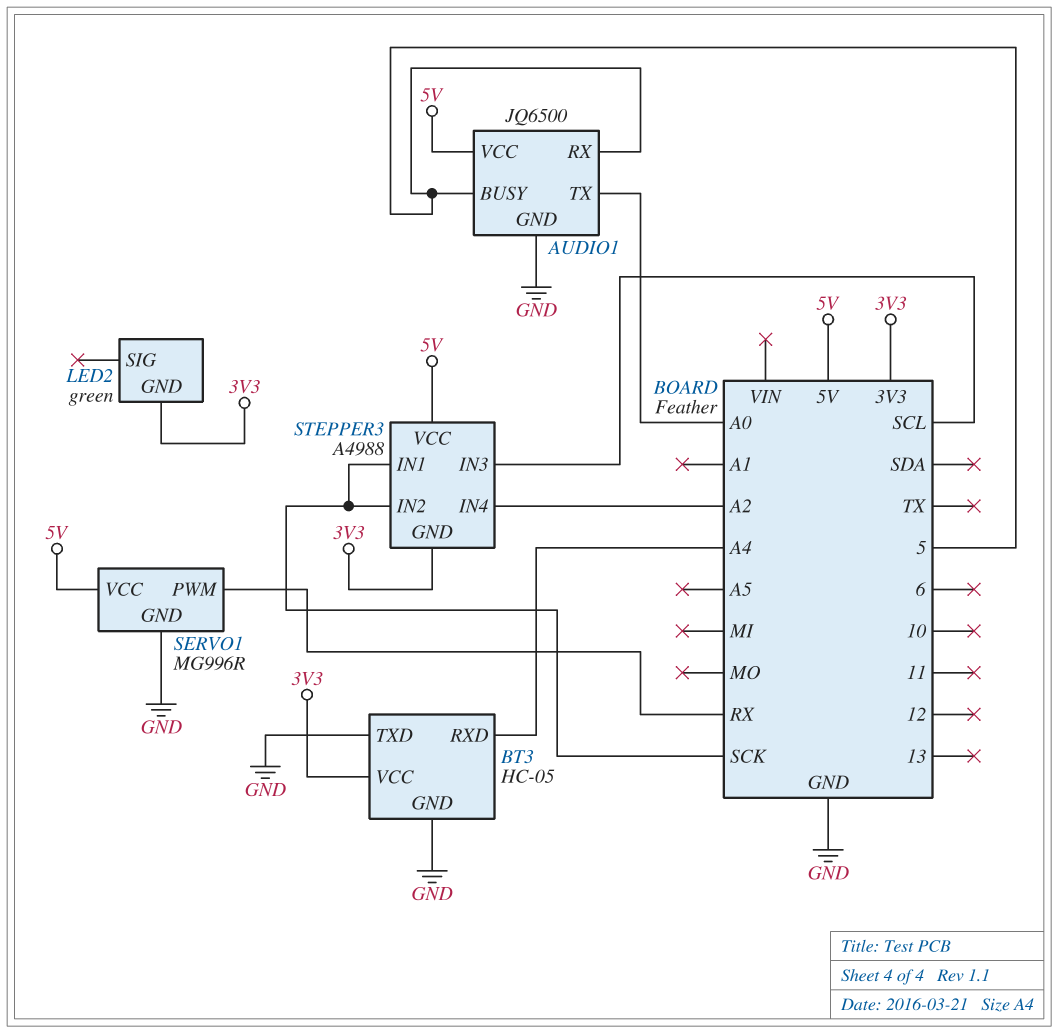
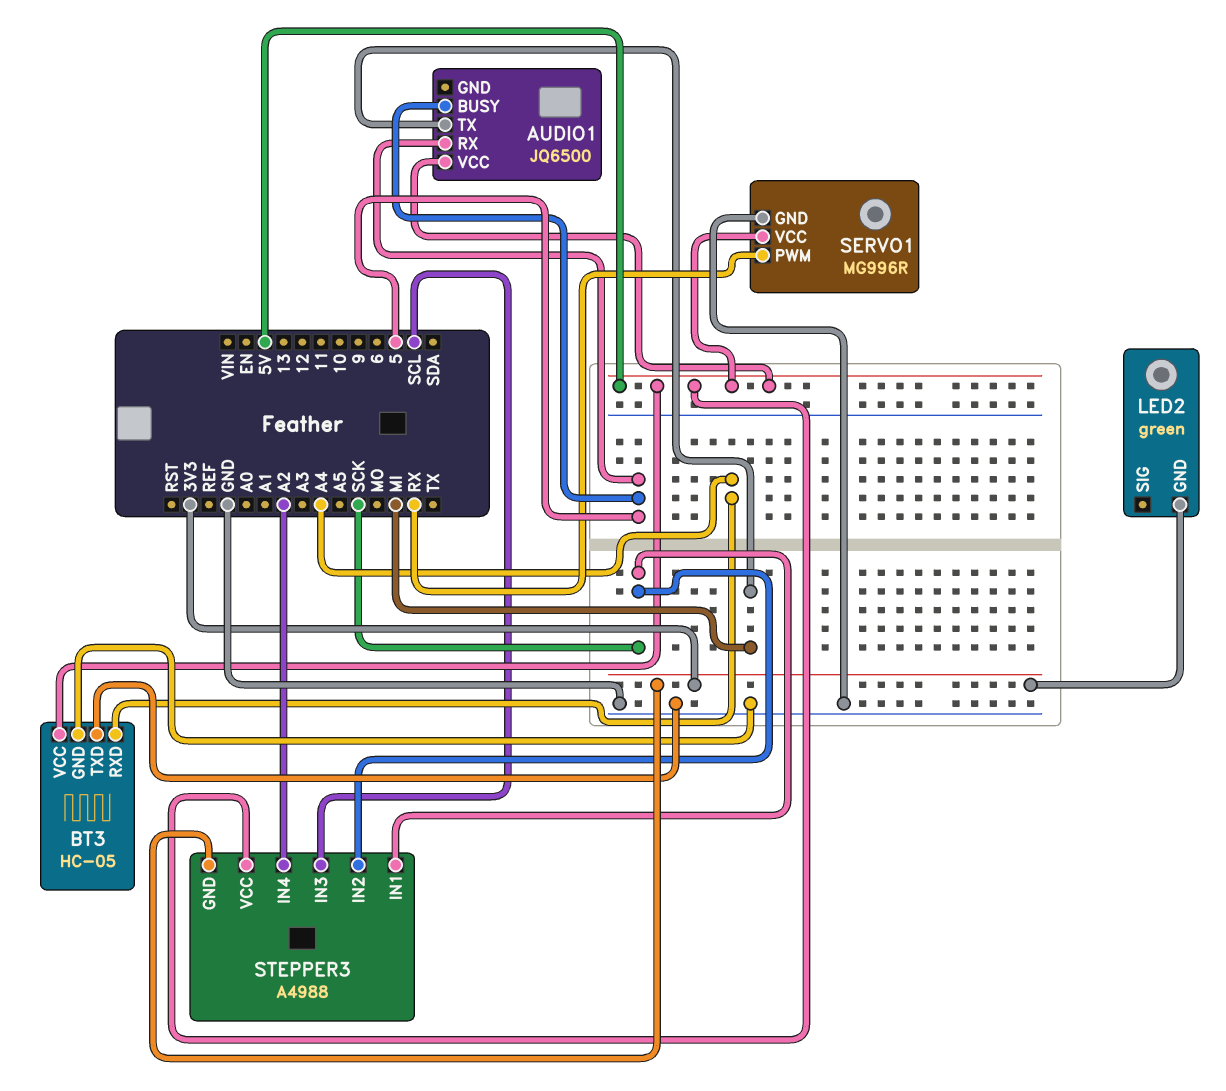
AUDIO1 pin GND: GND -> none
AUDIO1 pin TX: A0 -> MI
BT3 pin VCC: 3V3 -> 5V

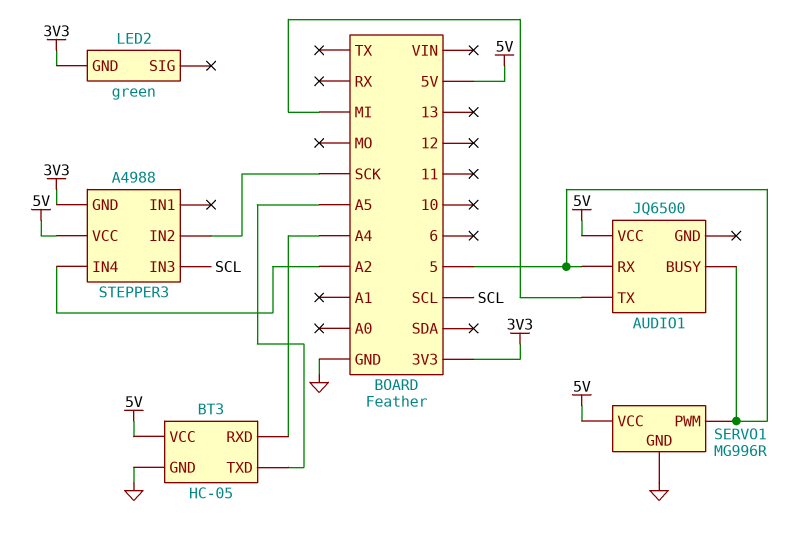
BT3 pin TXD: GND -> A5
SERVO1 pin PWM: RX -> 5
STEPPER3 pin IN1: SCK -> none

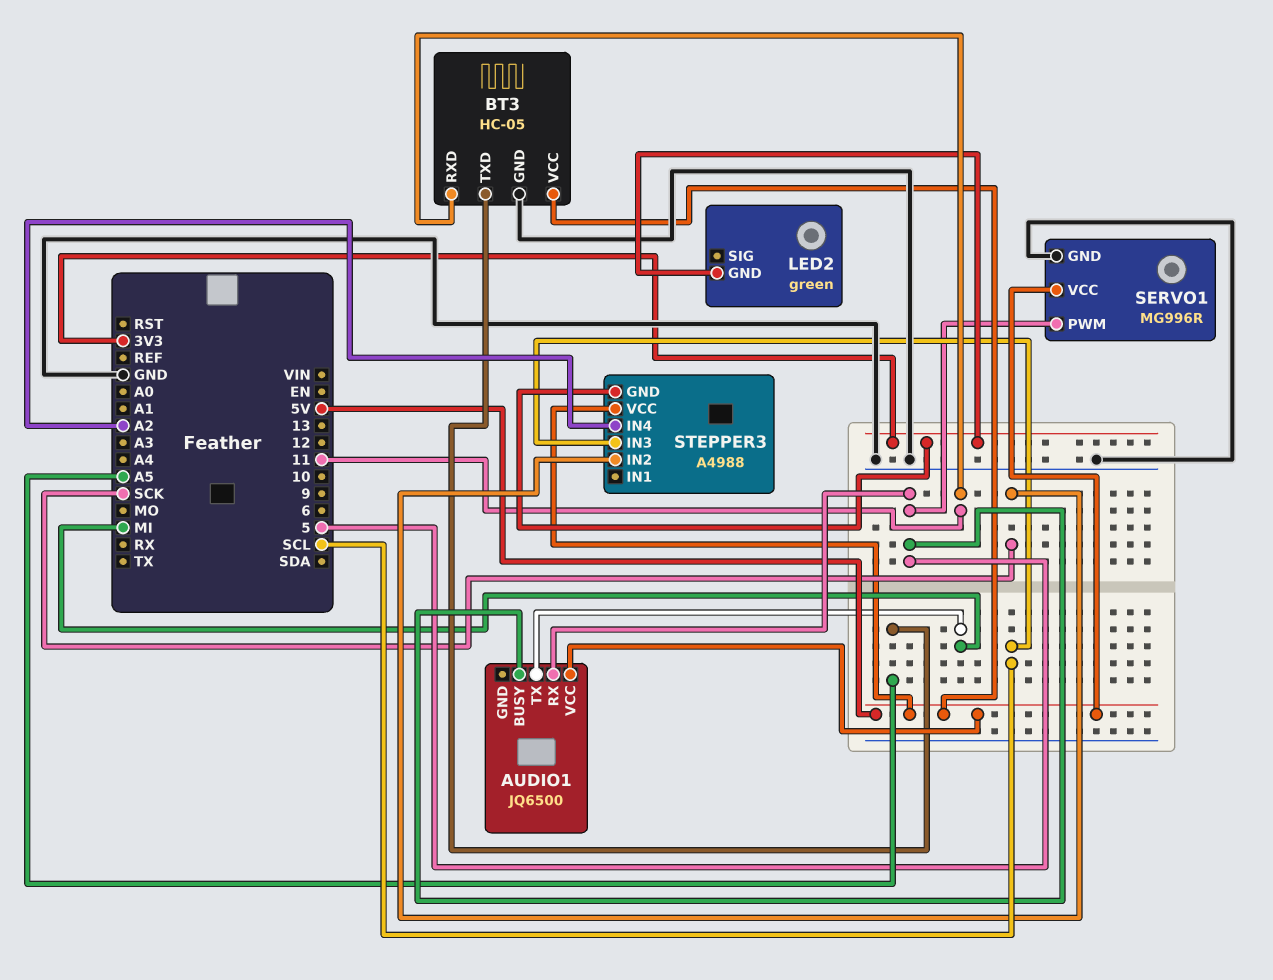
BT3 pin RXD: A4 -> 11

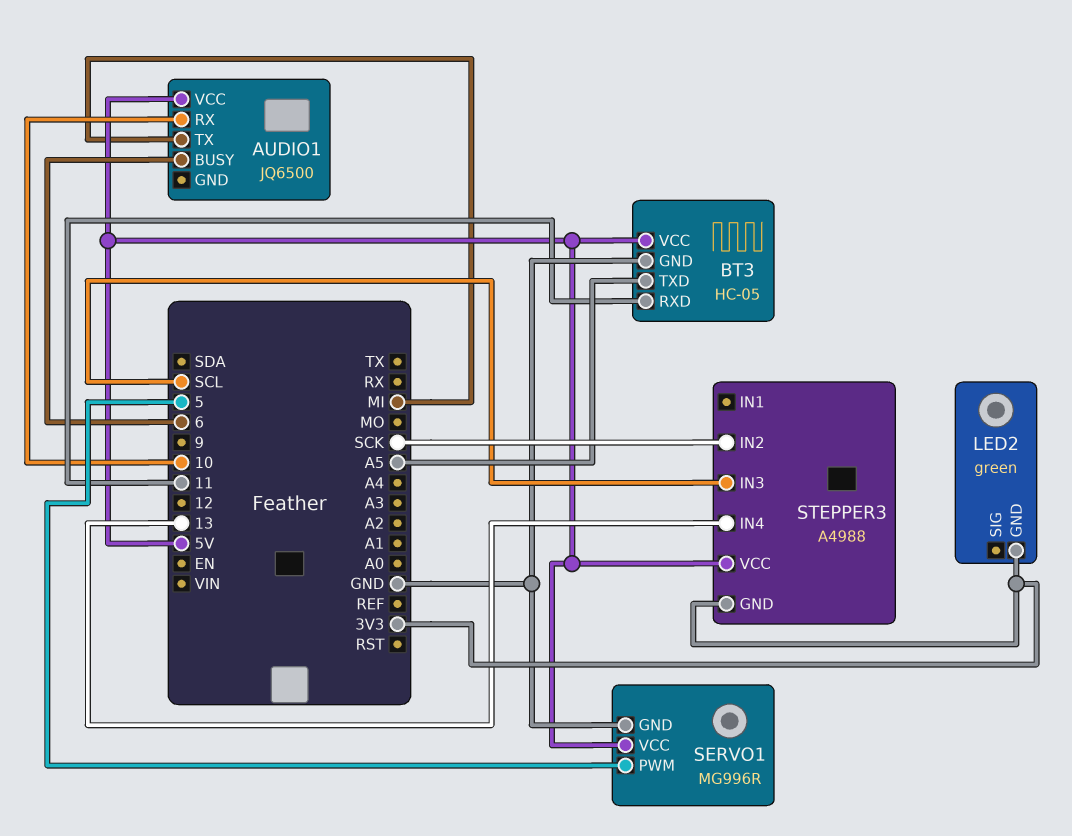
AUDIO1 pin BUSY: 5 -> 6
AUDIO1 pin RX: 5 -> 10
STEPPER3 pin IN4: A2 -> 13

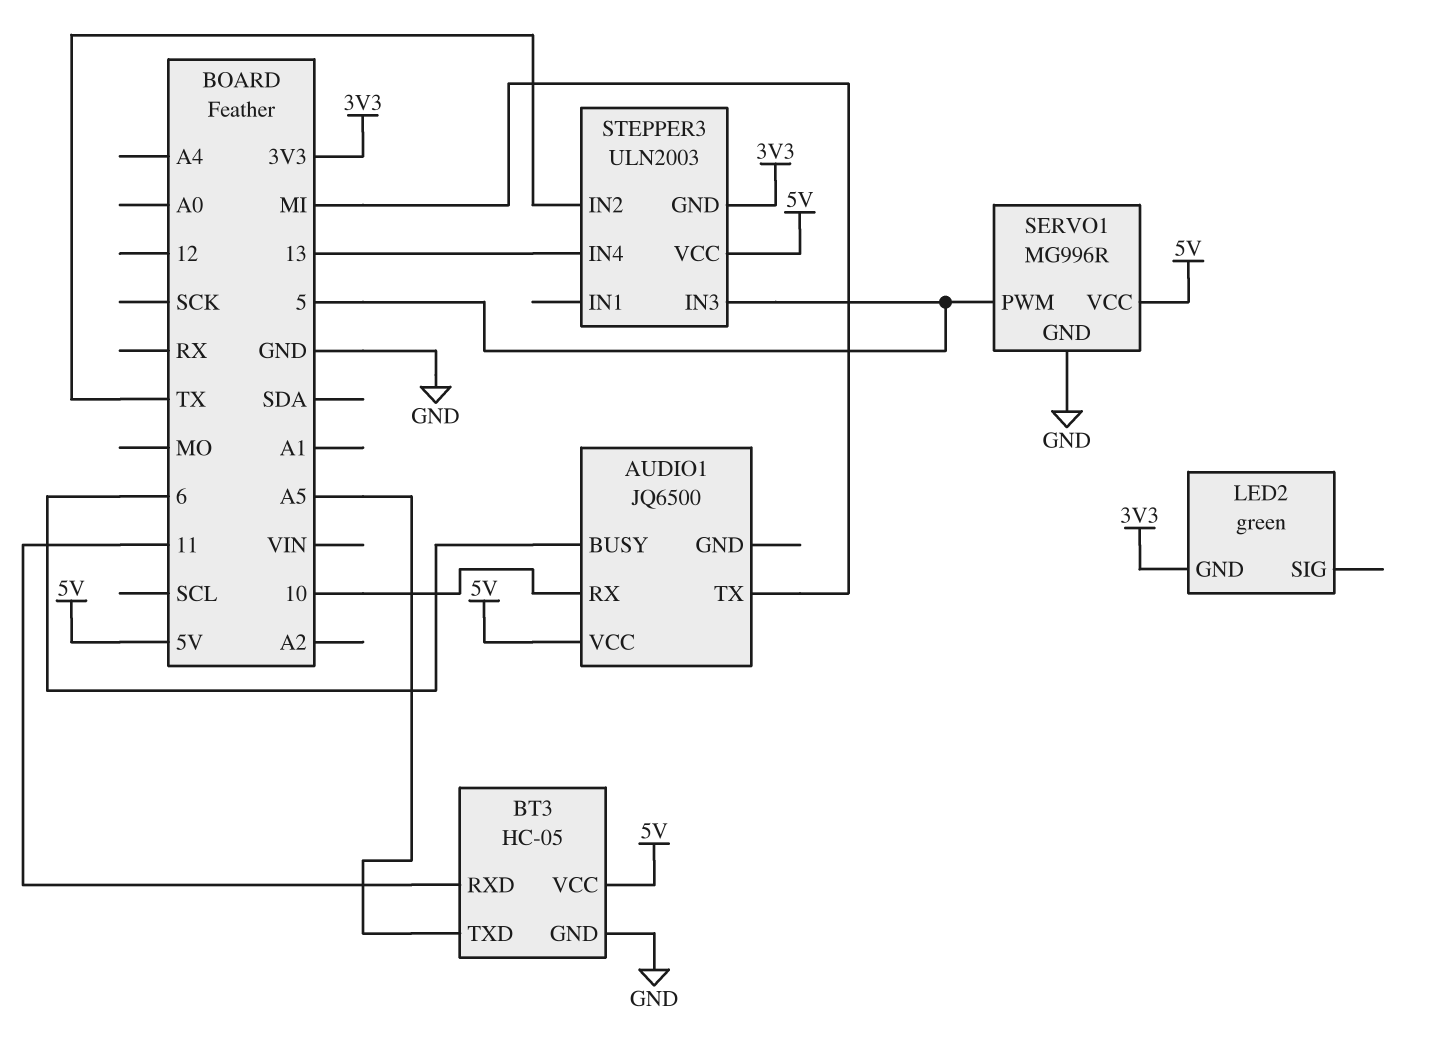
STEPPER3: A4988 -> ULN2003
STEPPER3 pin IN2: SCK -> TX
STEPPER3 pin IN3: SCL -> 5

